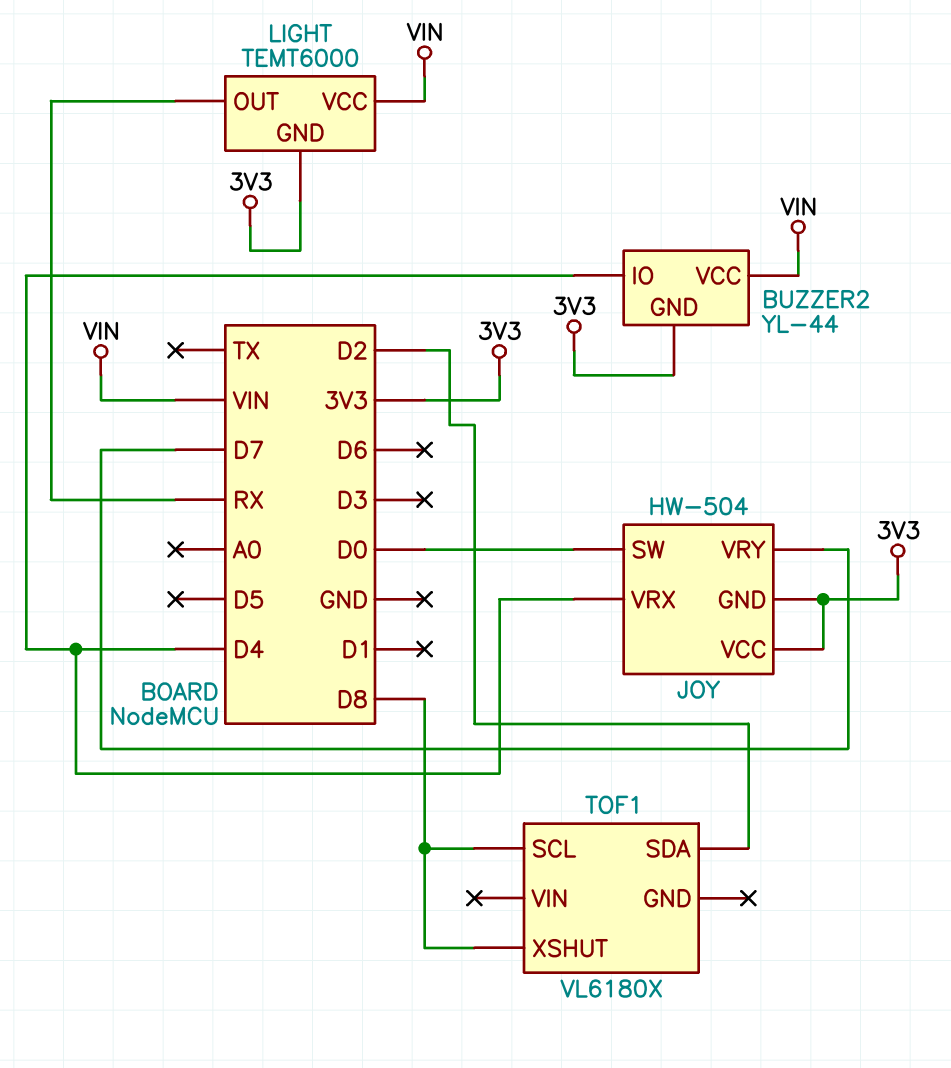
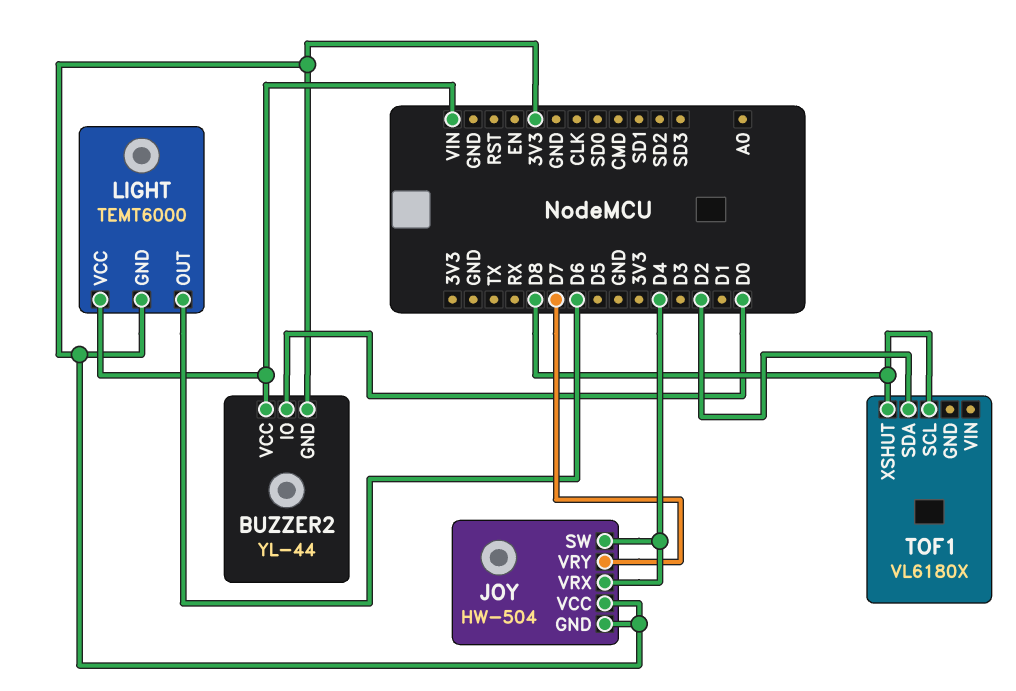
BUZZER2 pin IO: D4 -> D0
JOY pin SW: D0 -> D4
LIGHT pin OUT: RX -> D6

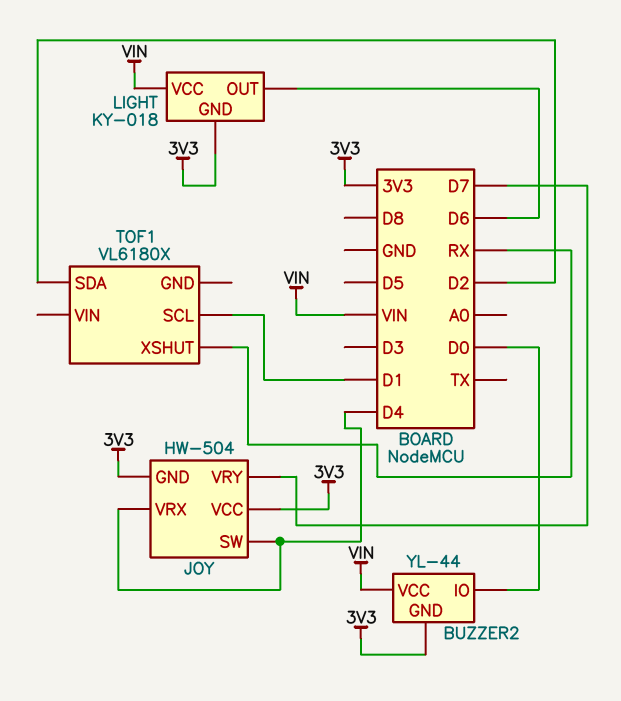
LIGHT: TEMT6000 -> KY-018
TOF1 pin SCL: D8 -> D1
TOF1 pin XSHUT: D8 -> RX

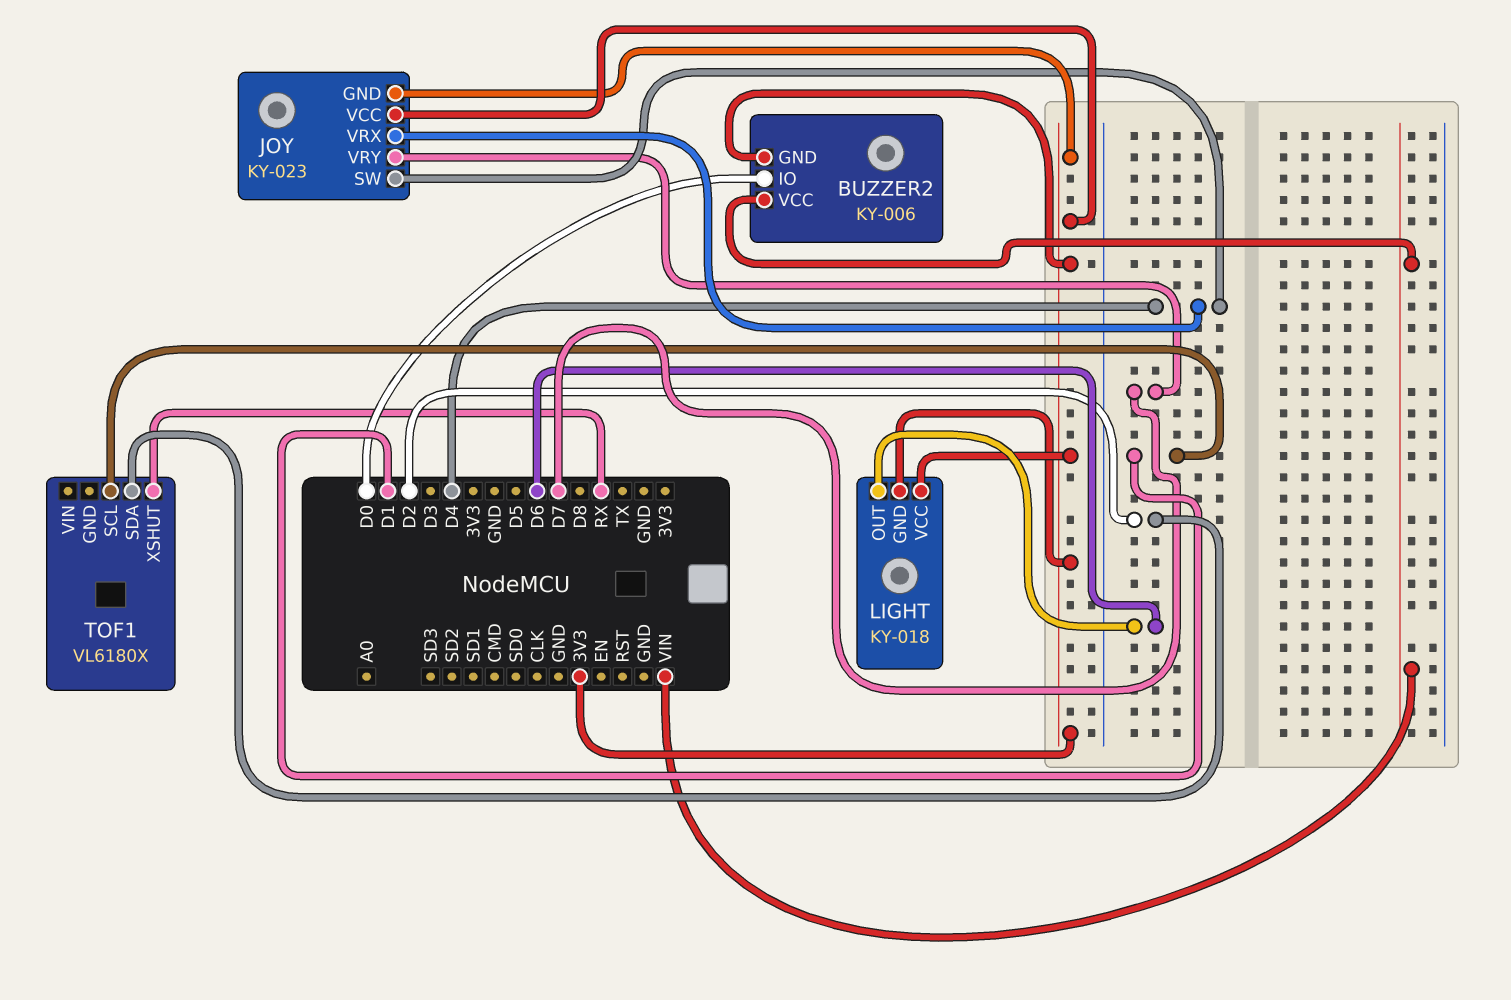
BUZZER2: YL-44 -> KY-006
JOY: HW-504 -> KY-023
LIGHT pin VCC: VIN -> 3V3

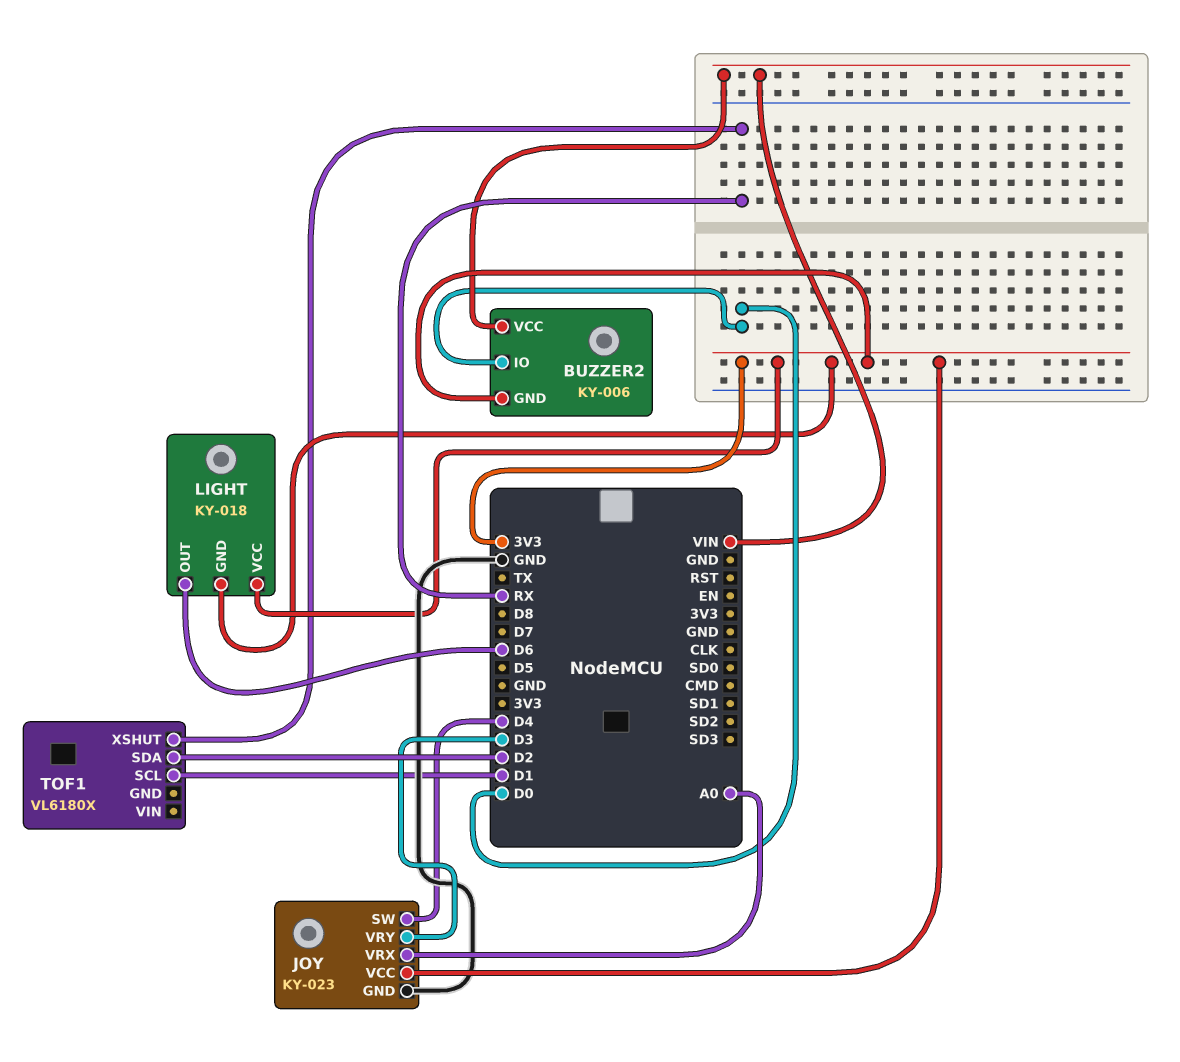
JOY pin GND: 3V3 -> GND
JOY pin VRX: D4 -> A0
JOY pin VRY: D7 -> D3

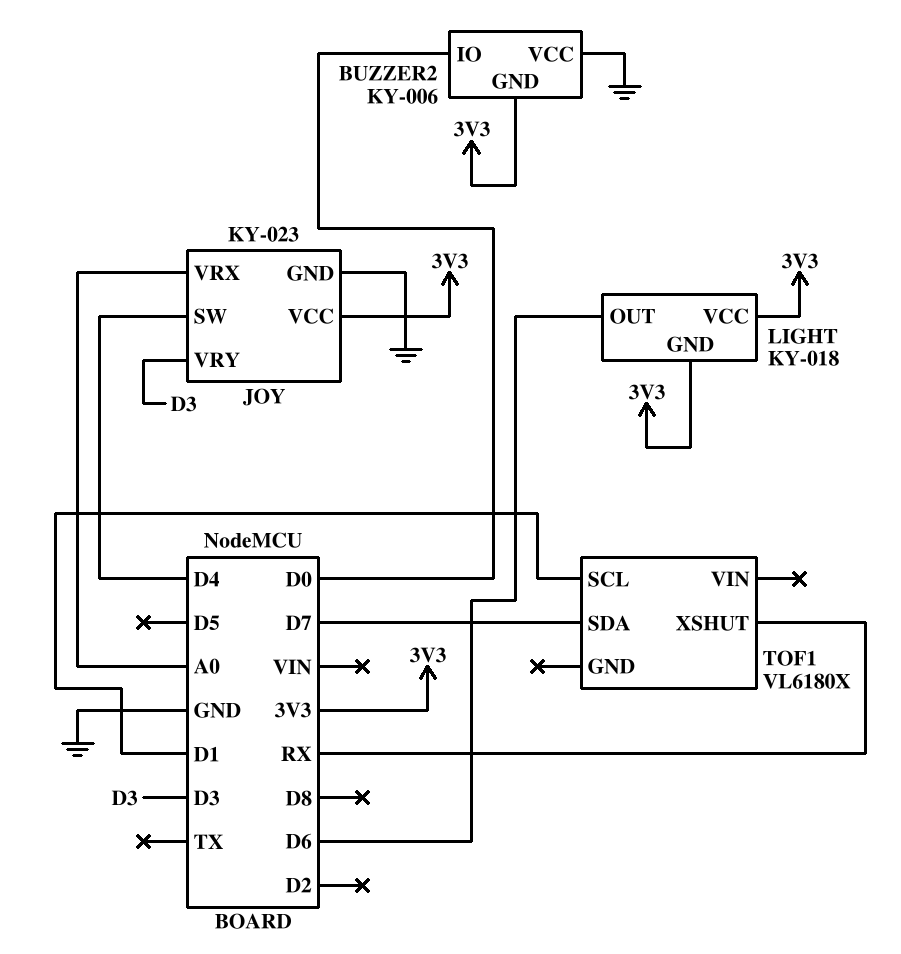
BUZZER2 pin VCC: VIN -> GND
TOF1 pin SDA: D2 -> D7

